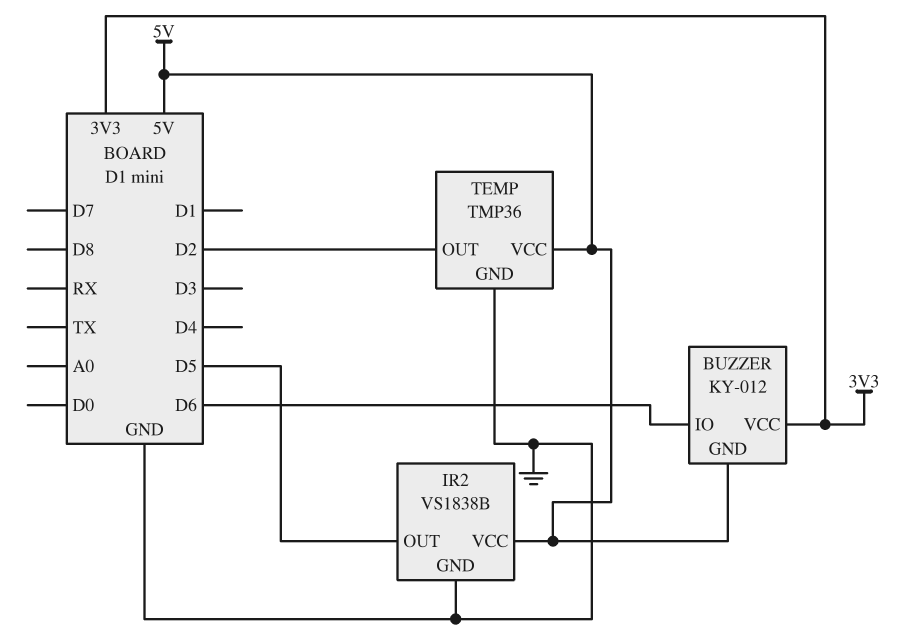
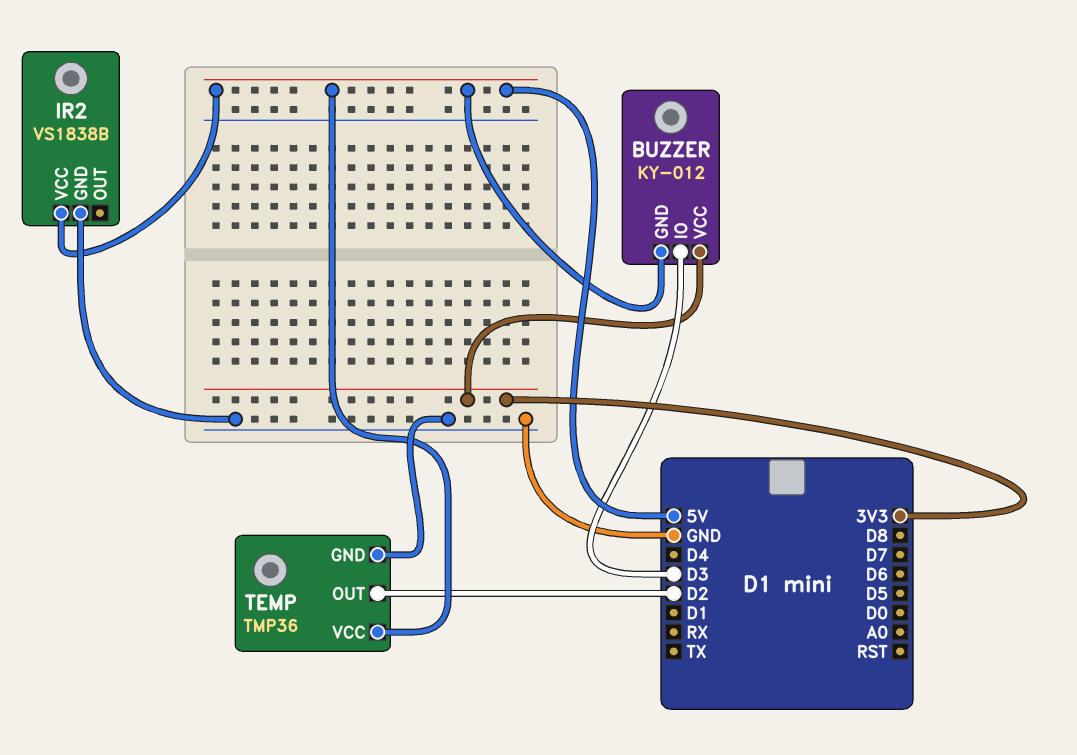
BUZZER pin IO: D6 -> D3
IR2 pin OUT: D5 -> none

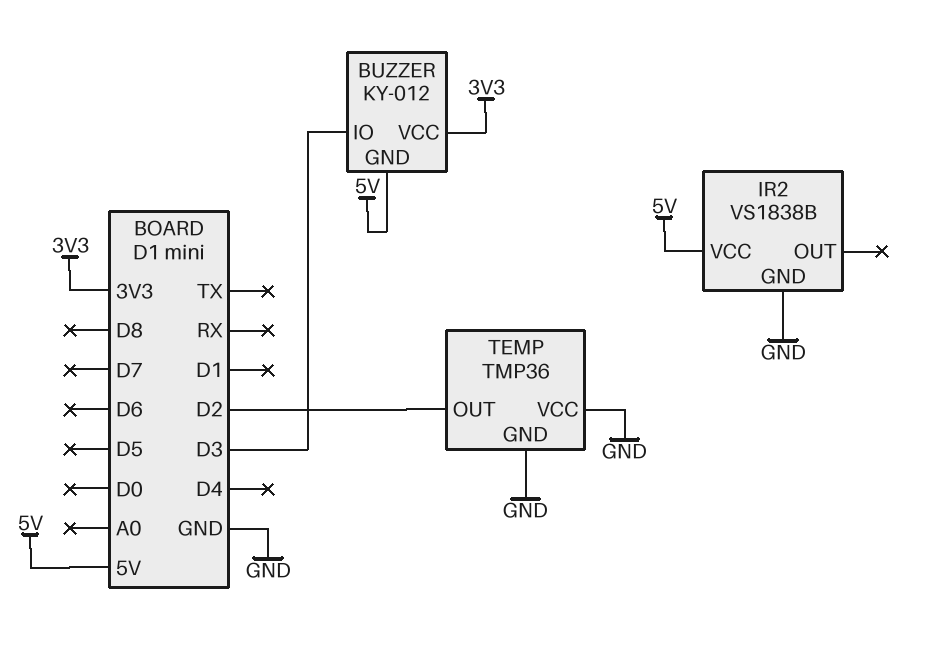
TEMP pin VCC: 5V -> GND

